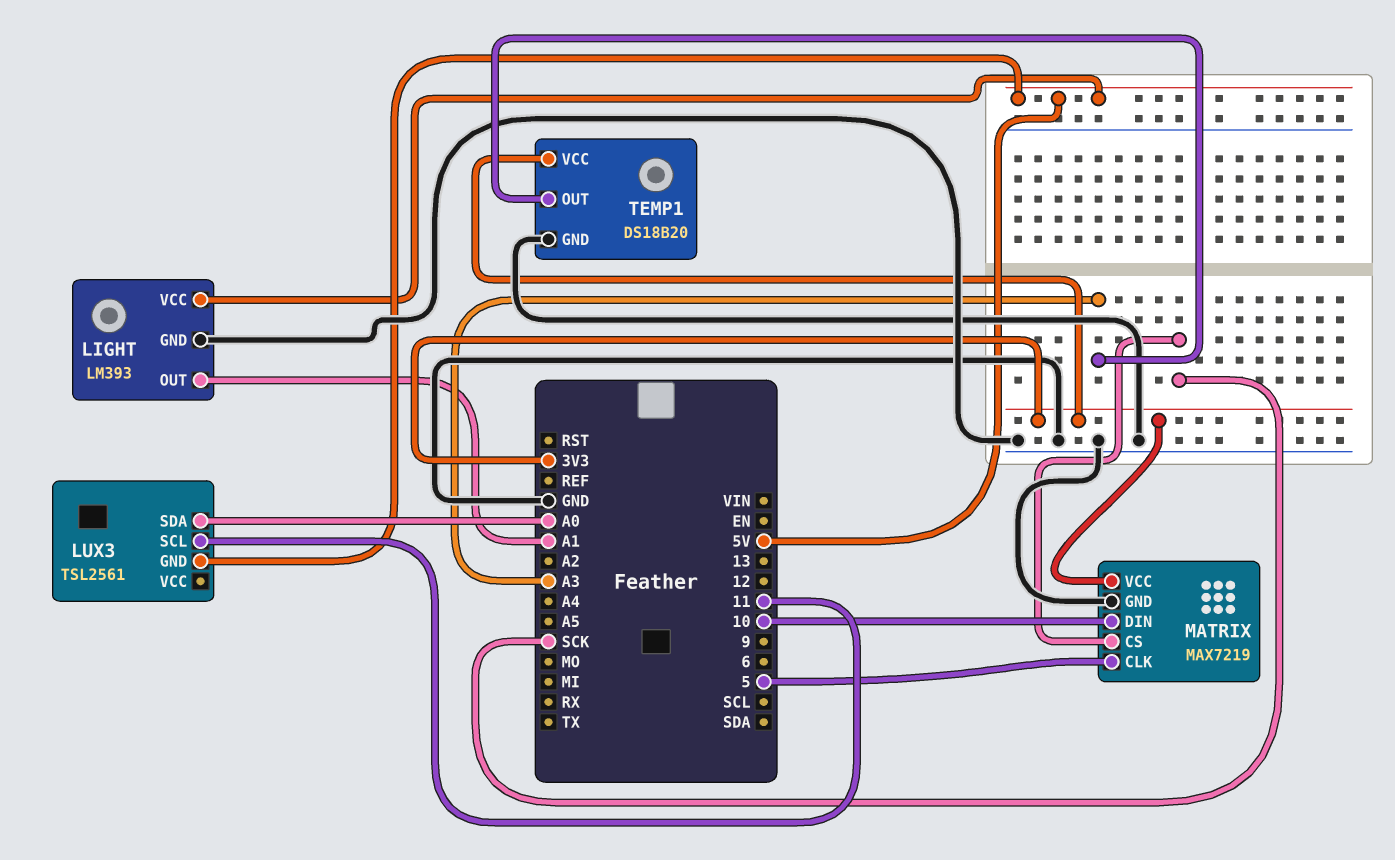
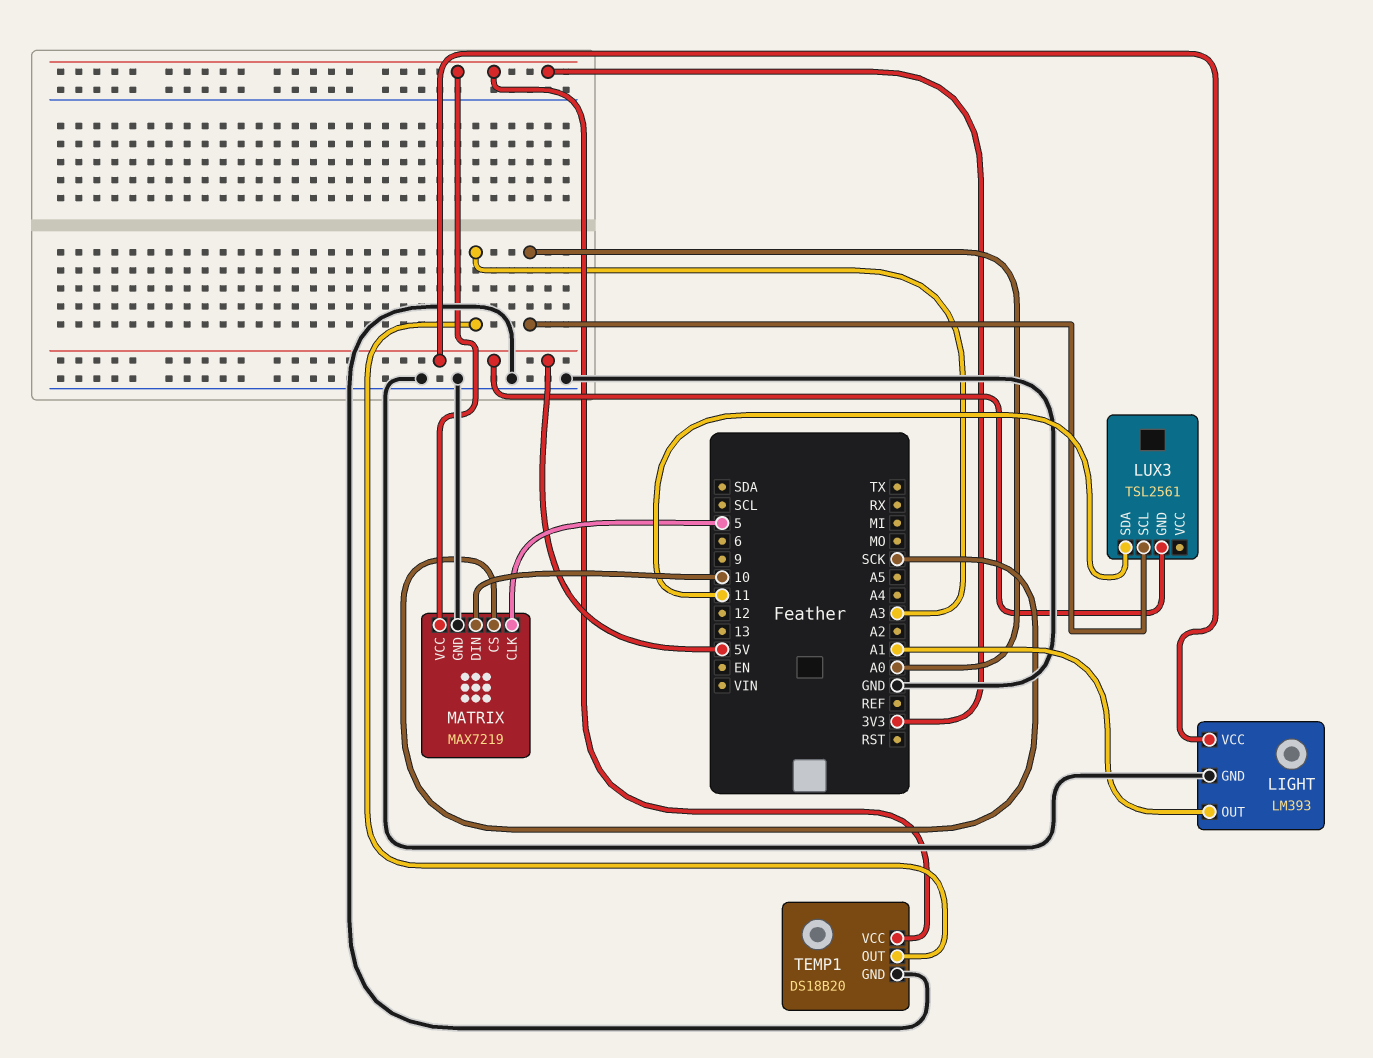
LUX3 pin SCL: 11 -> A0
LUX3 pin SDA: A0 -> 11

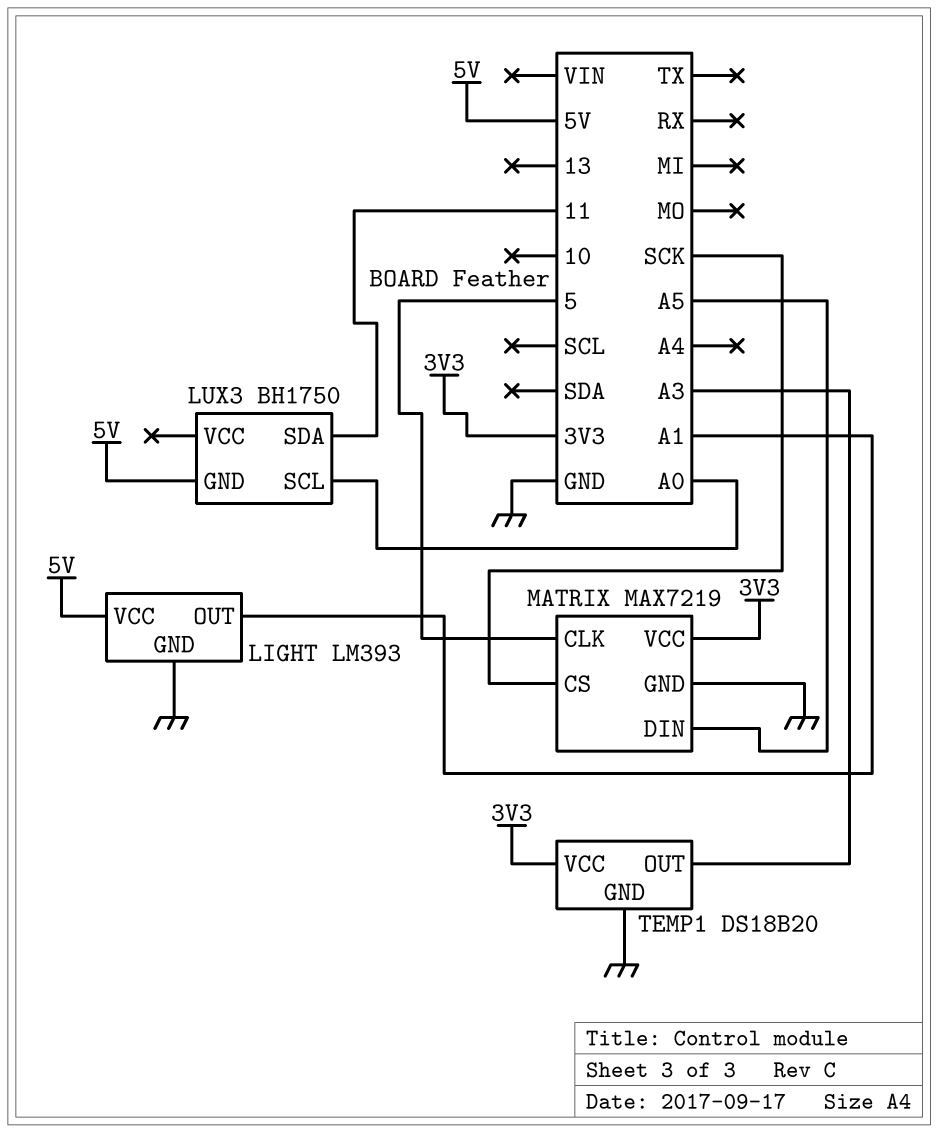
LUX3: TSL2561 -> BH1750
MATRIX pin DIN: 10 -> A5

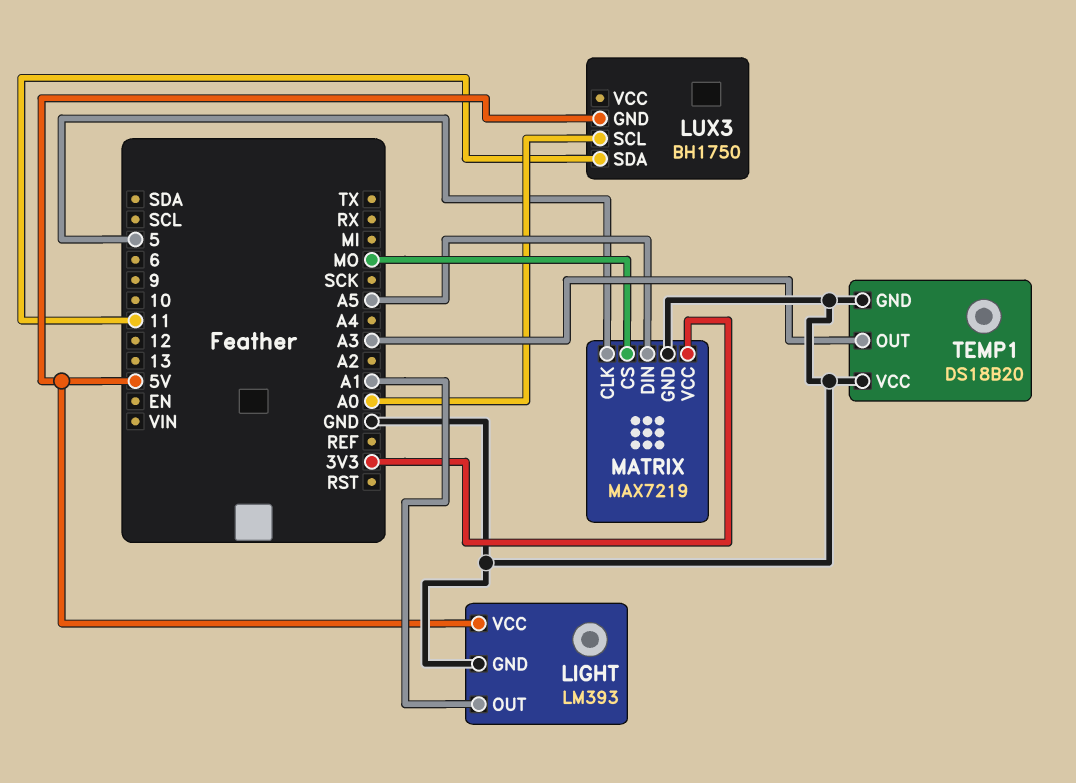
MATRIX pin CS: SCK -> MO
TEMP1 pin VCC: 3V3 -> GND

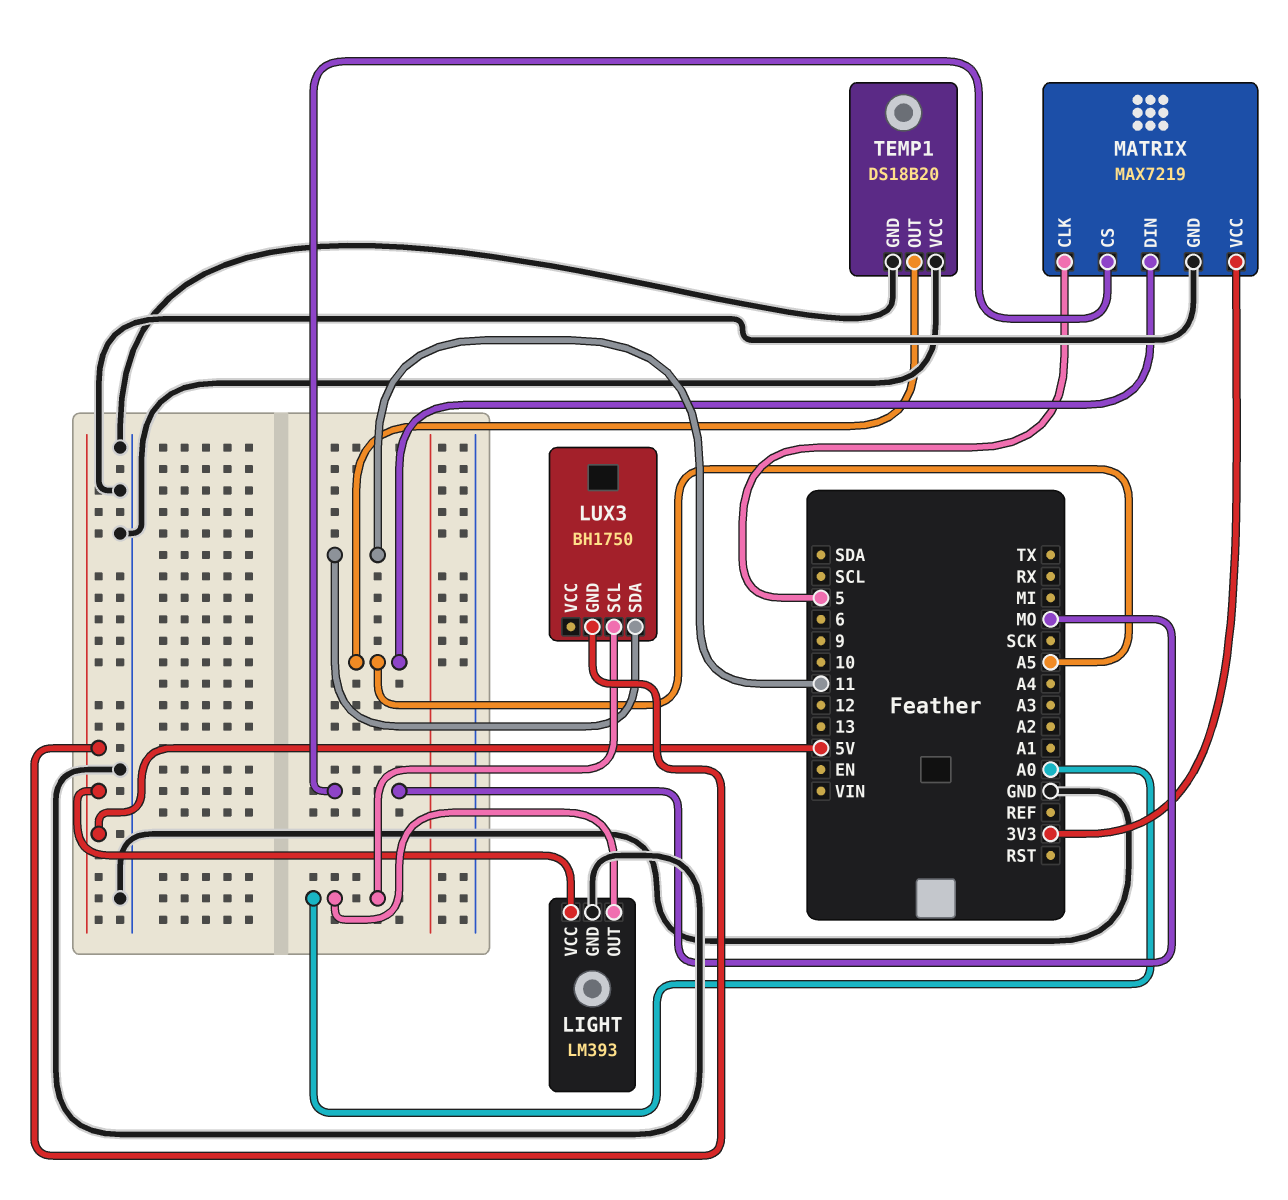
LIGHT pin OUT: A1 -> A0
TEMP1 pin OUT: A3 -> A5

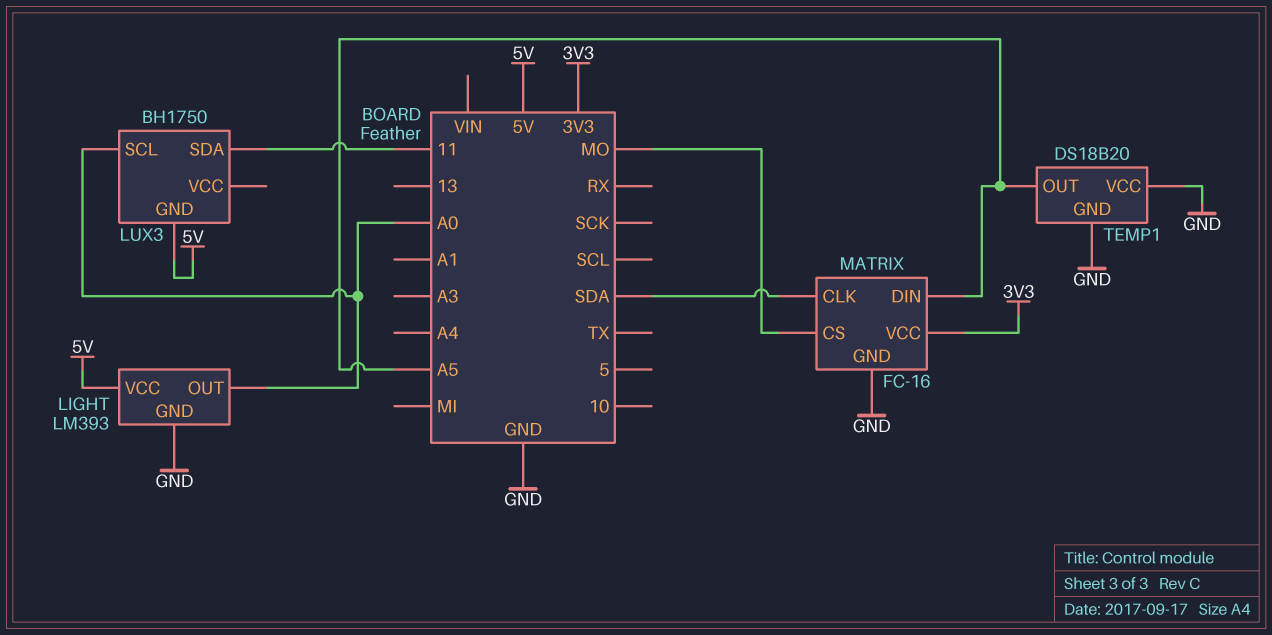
MATRIX: MAX7219 -> FC-16
MATRIX pin CLK: 5 -> SDA

